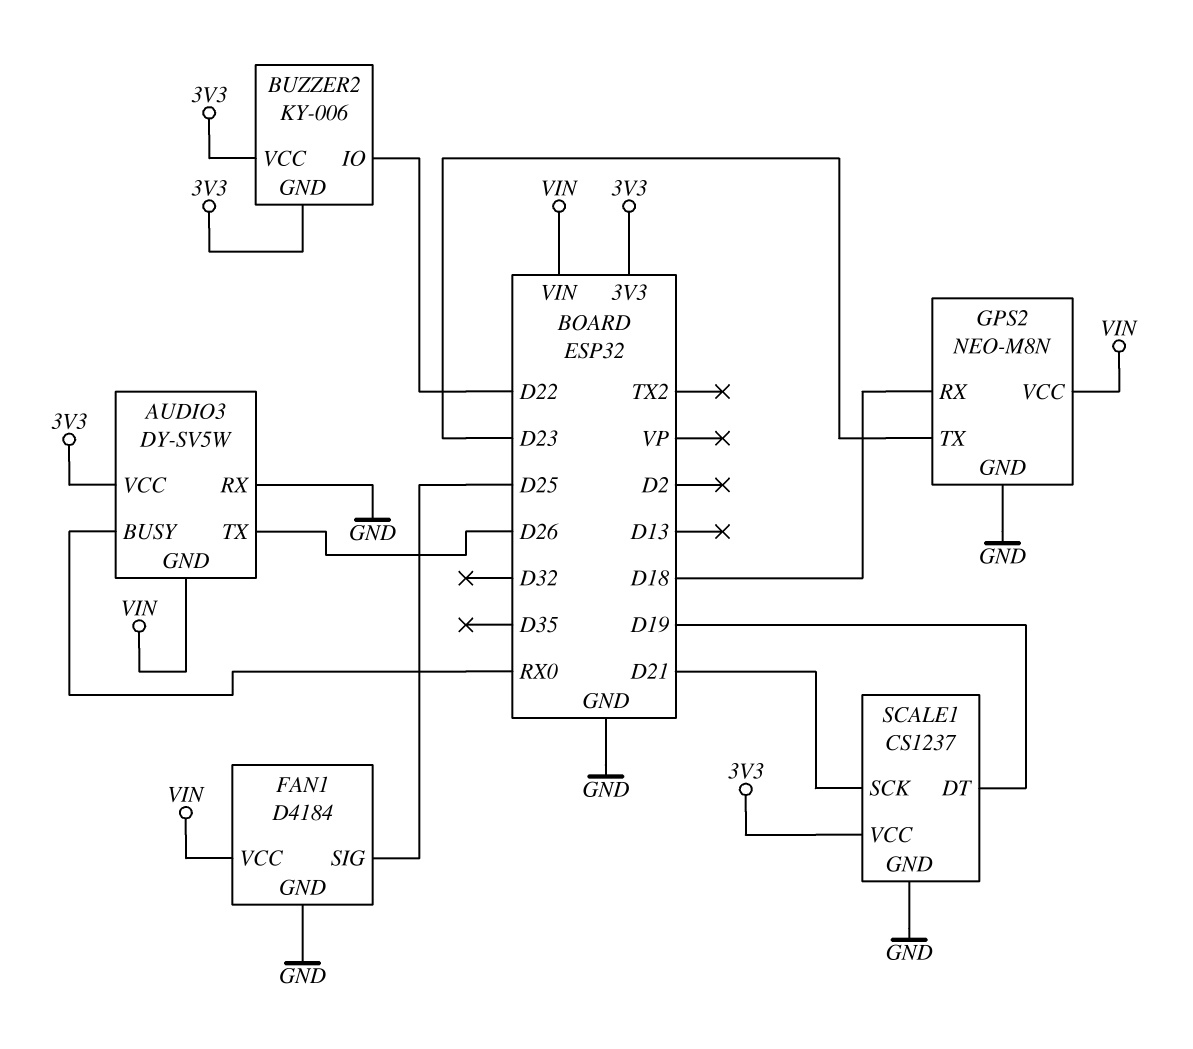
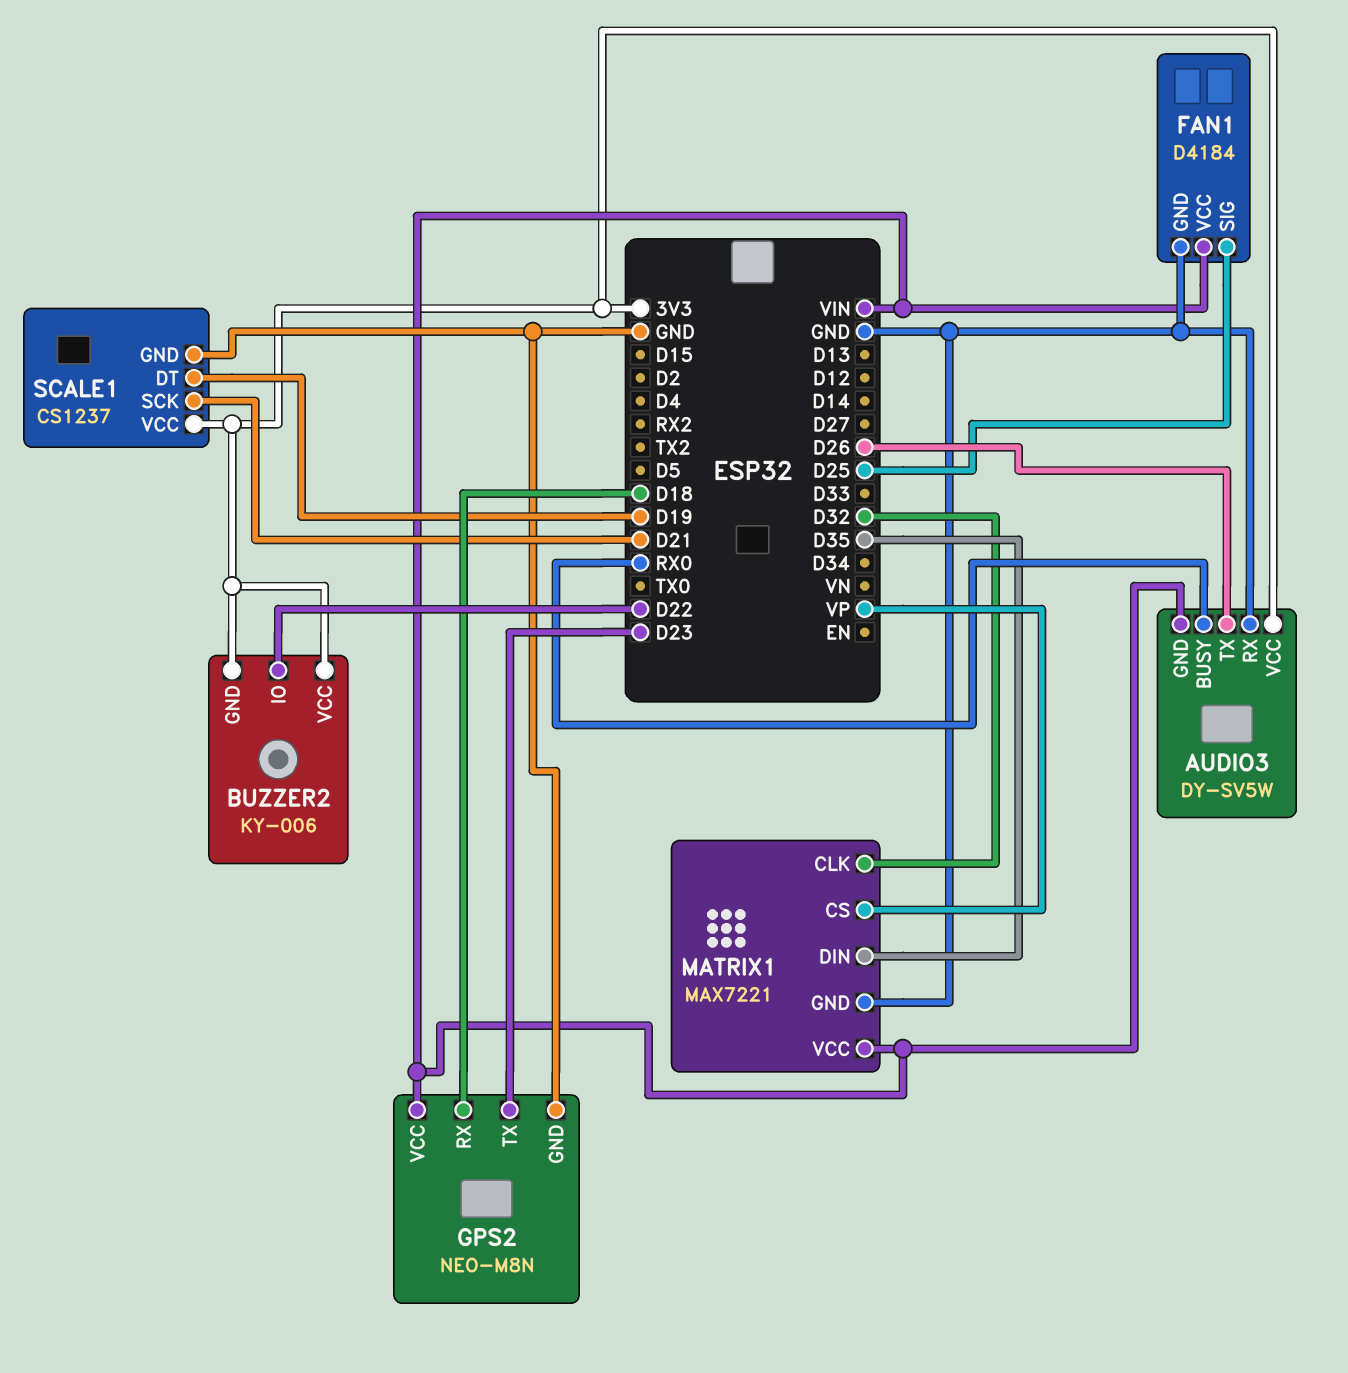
MATRIX1: none -> MAX7221
MATRIX1 pin CLK: none -> D32
MATRIX1 pin CS: none -> VP
MATRIX1 pin DIN: none -> D35
MATRIX1 pin GND: none -> GND
MATRIX1 pin VCC: none -> VIN

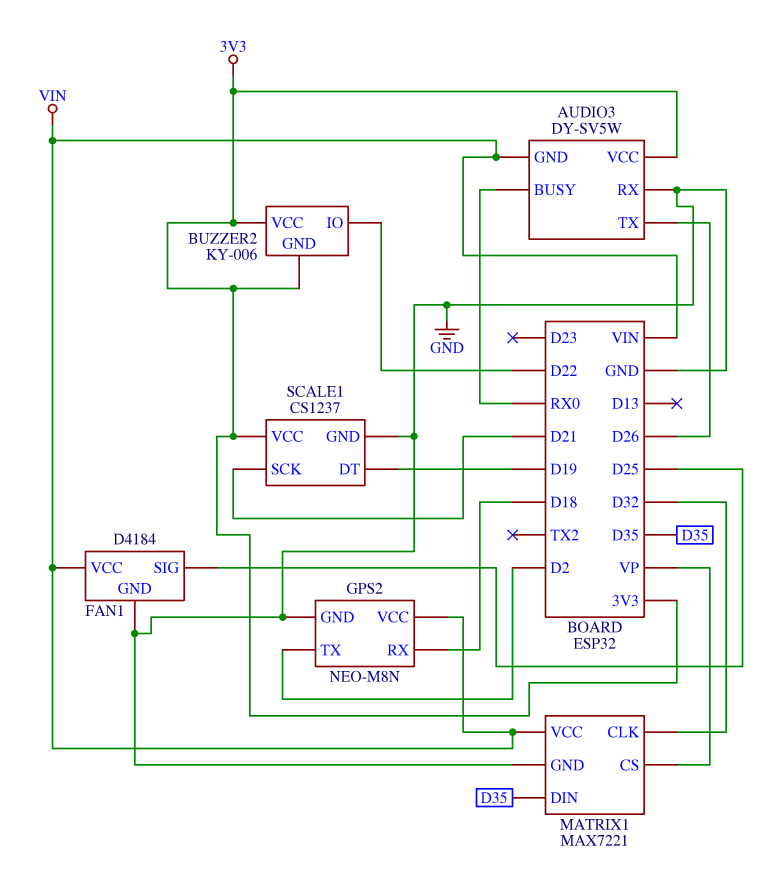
GPS2 pin TX: D23 -> D2

